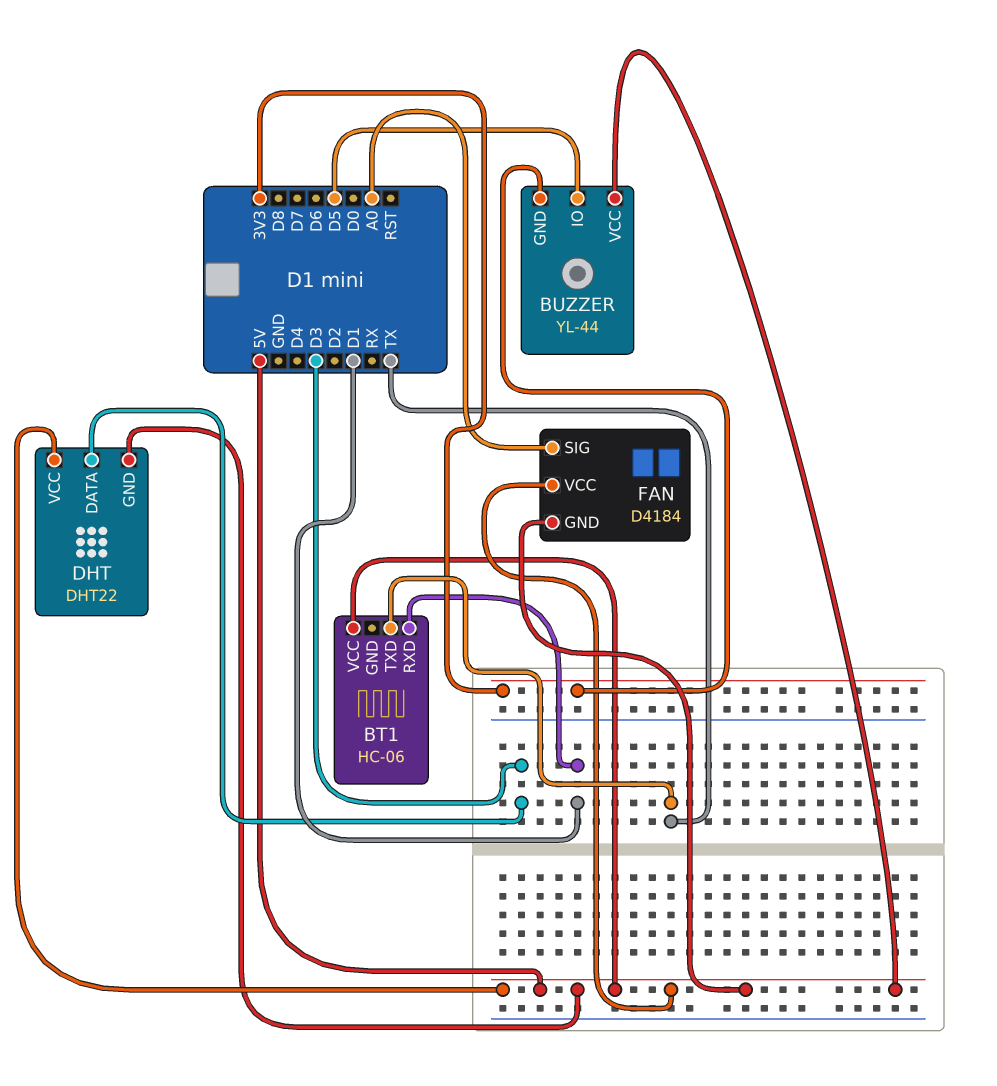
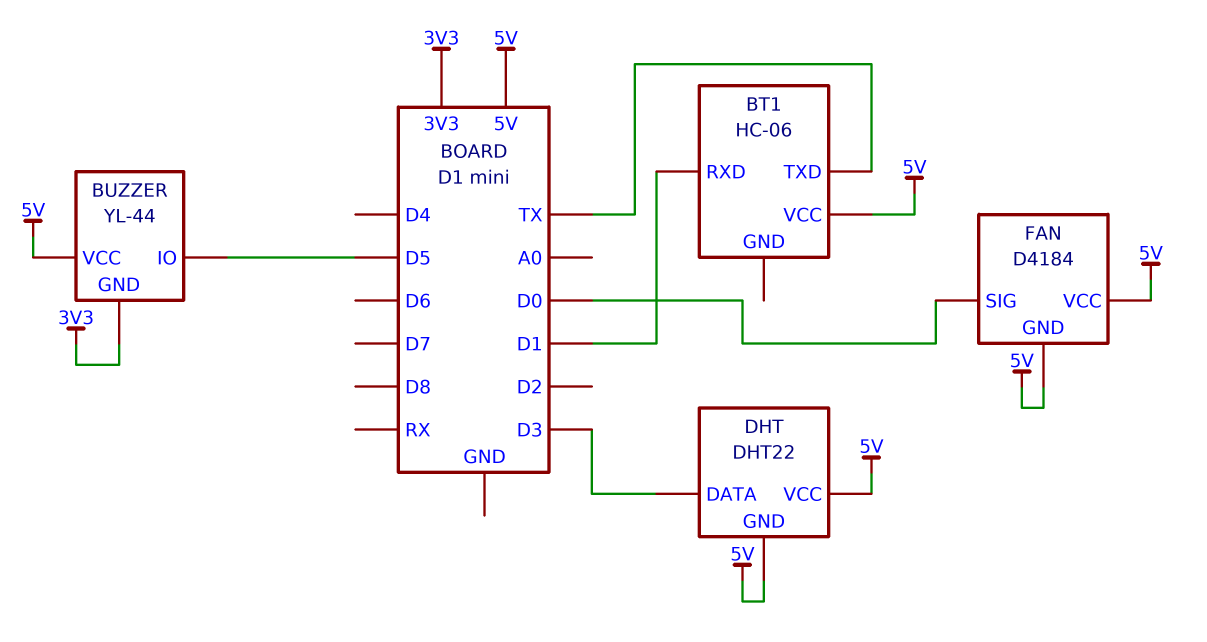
FAN pin SIG: A0 -> D0

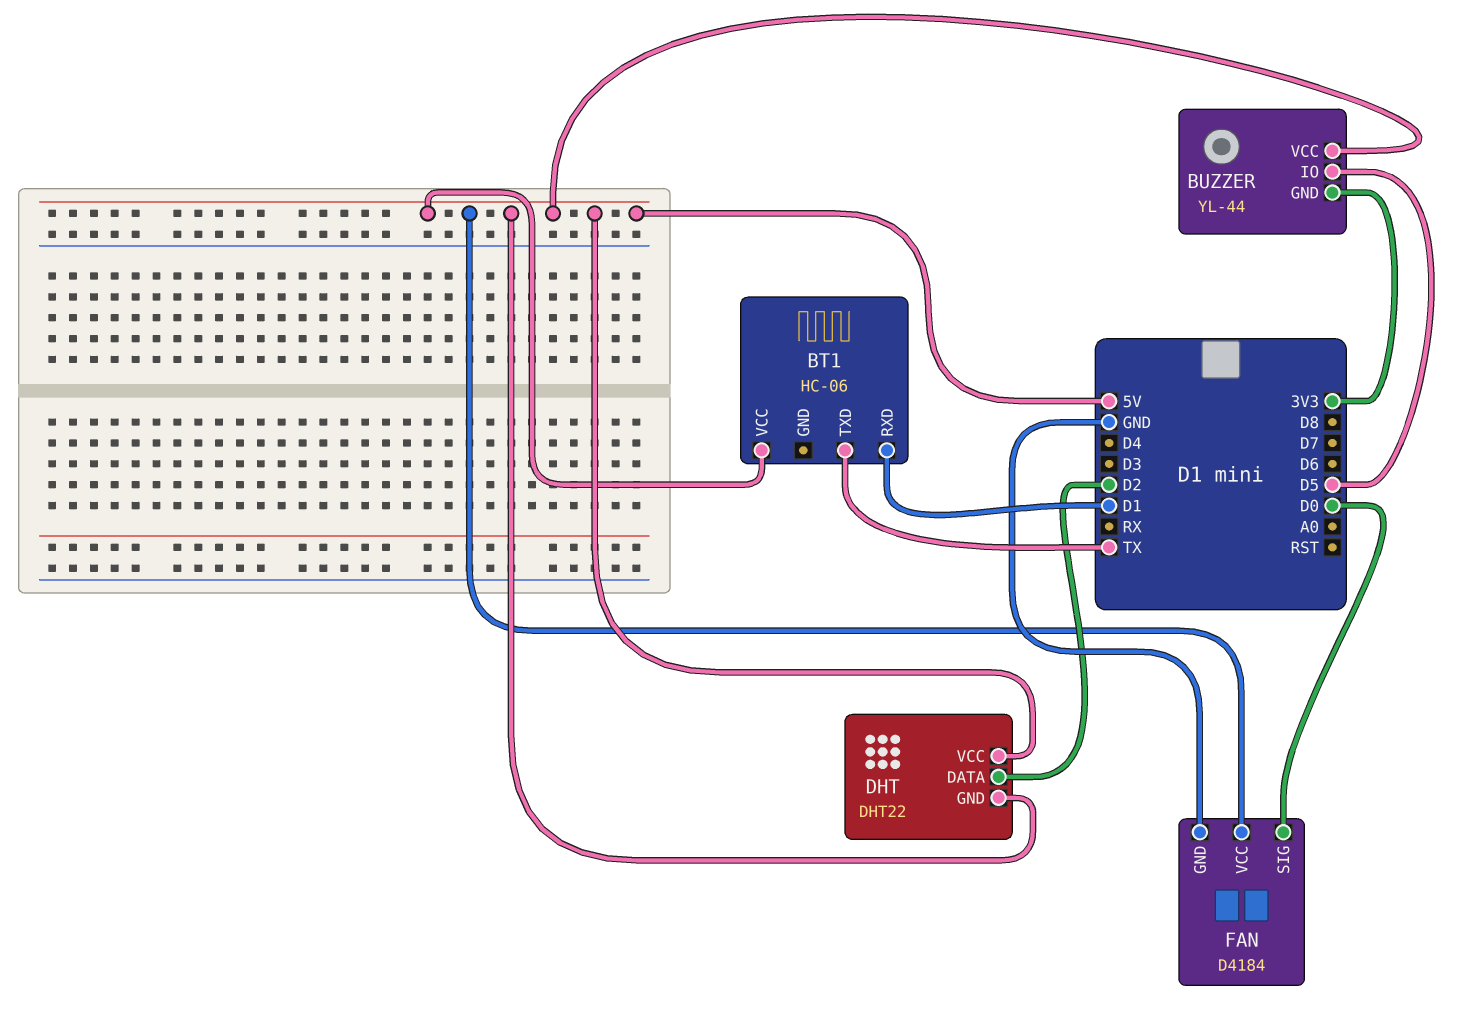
DHT pin DATA: D3 -> D2
FAN pin GND: 5V -> GND

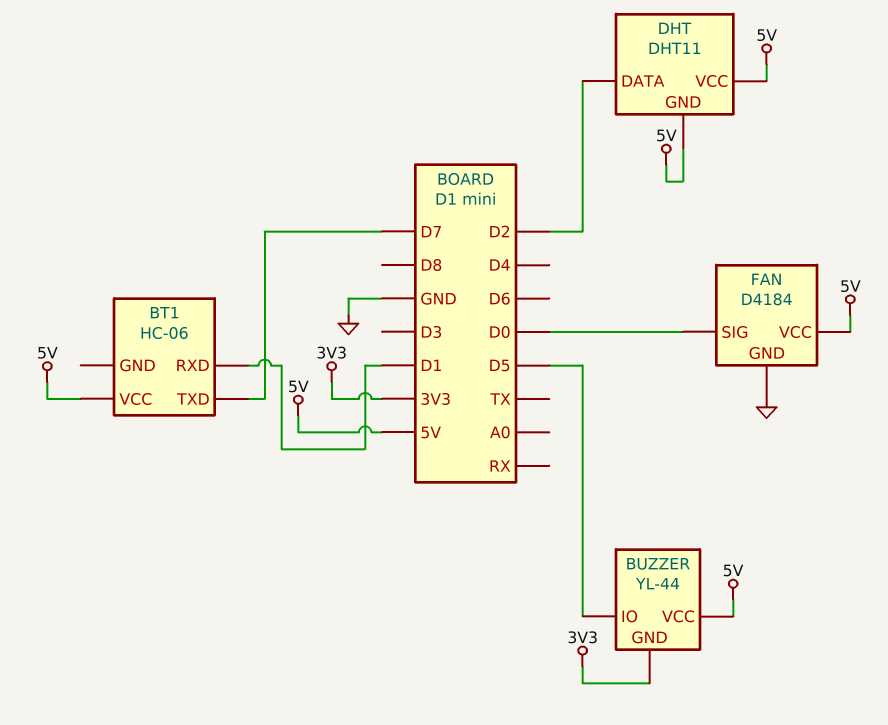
BT1 pin TXD: TX -> D7
DHT: DHT22 -> DHT11

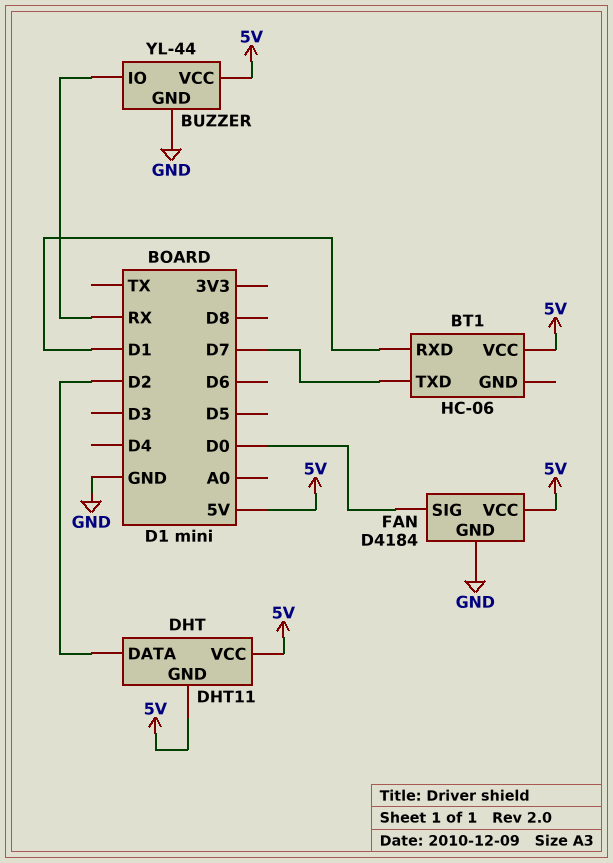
BUZZER pin GND: 3V3 -> GND
BUZZER pin IO: D5 -> RX

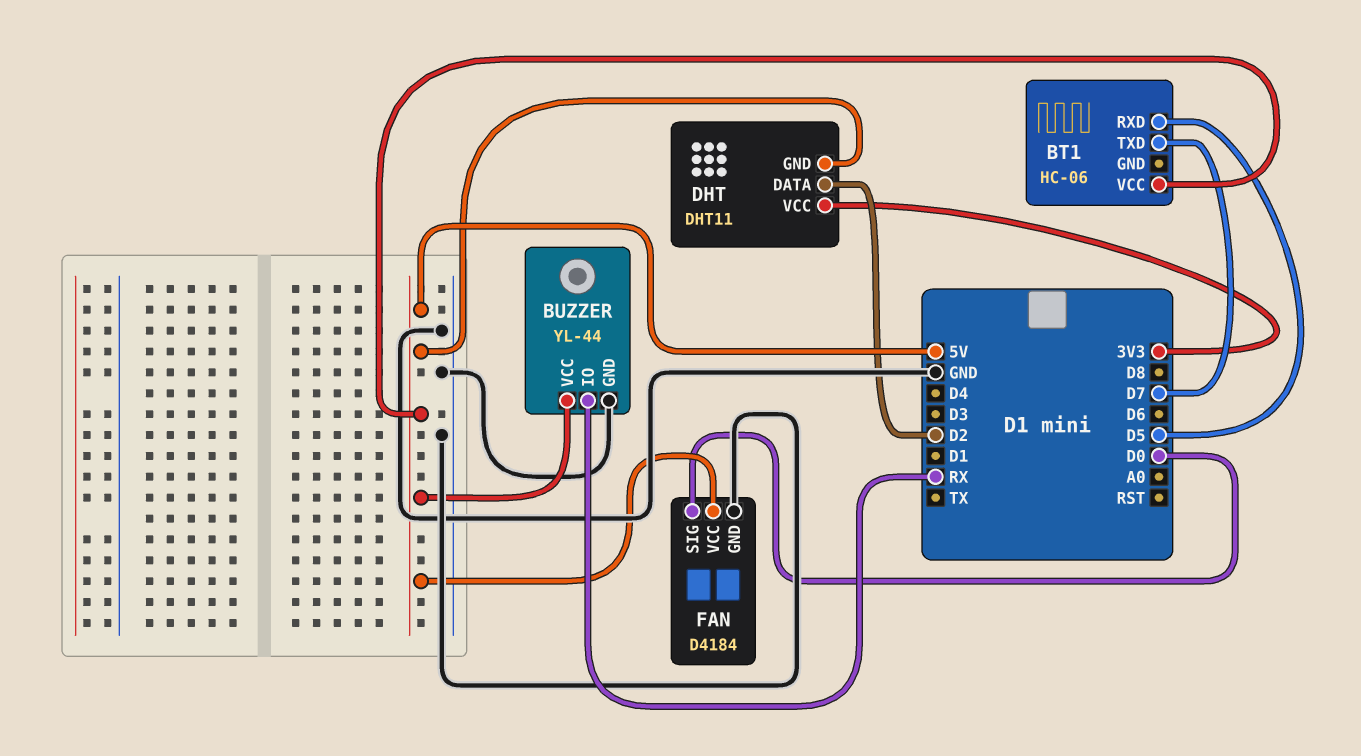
BT1 pin RXD: D1 -> D5
DHT pin VCC: 5V -> 3V3

